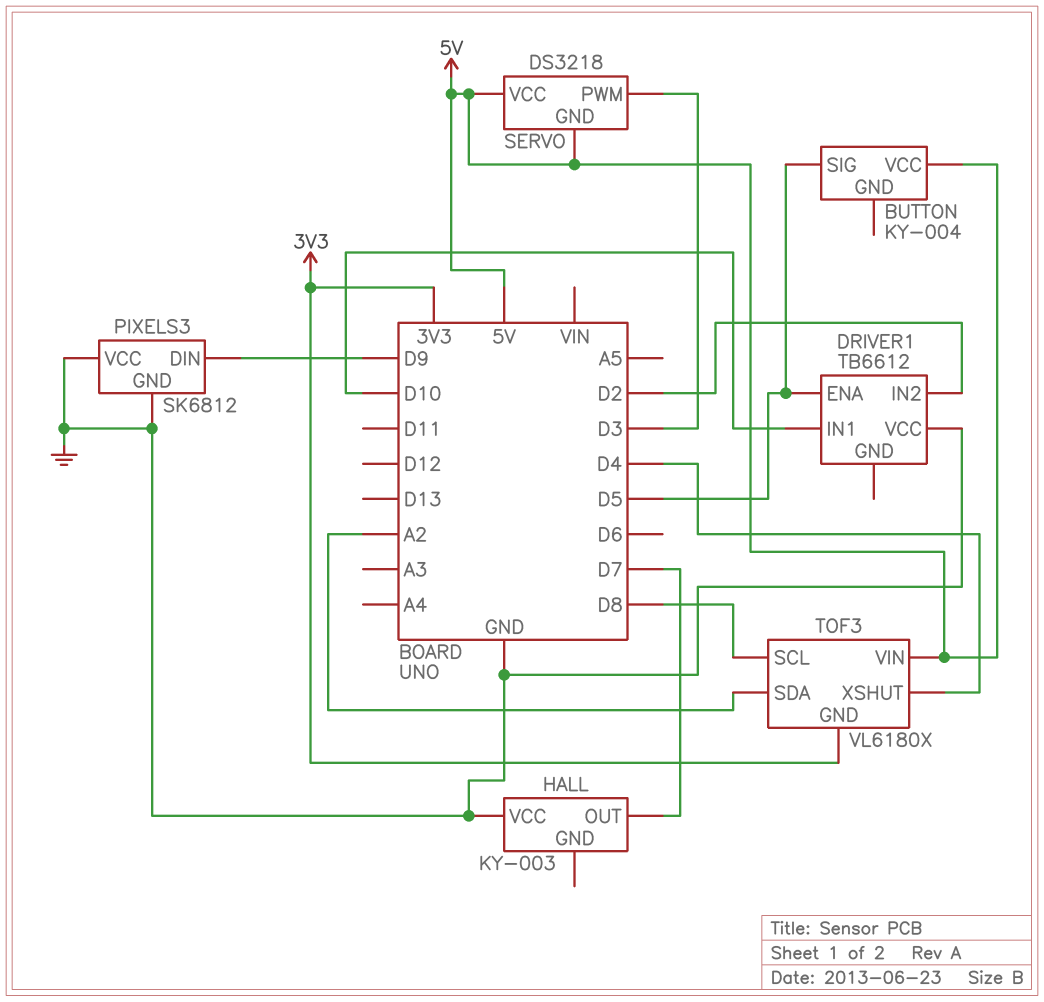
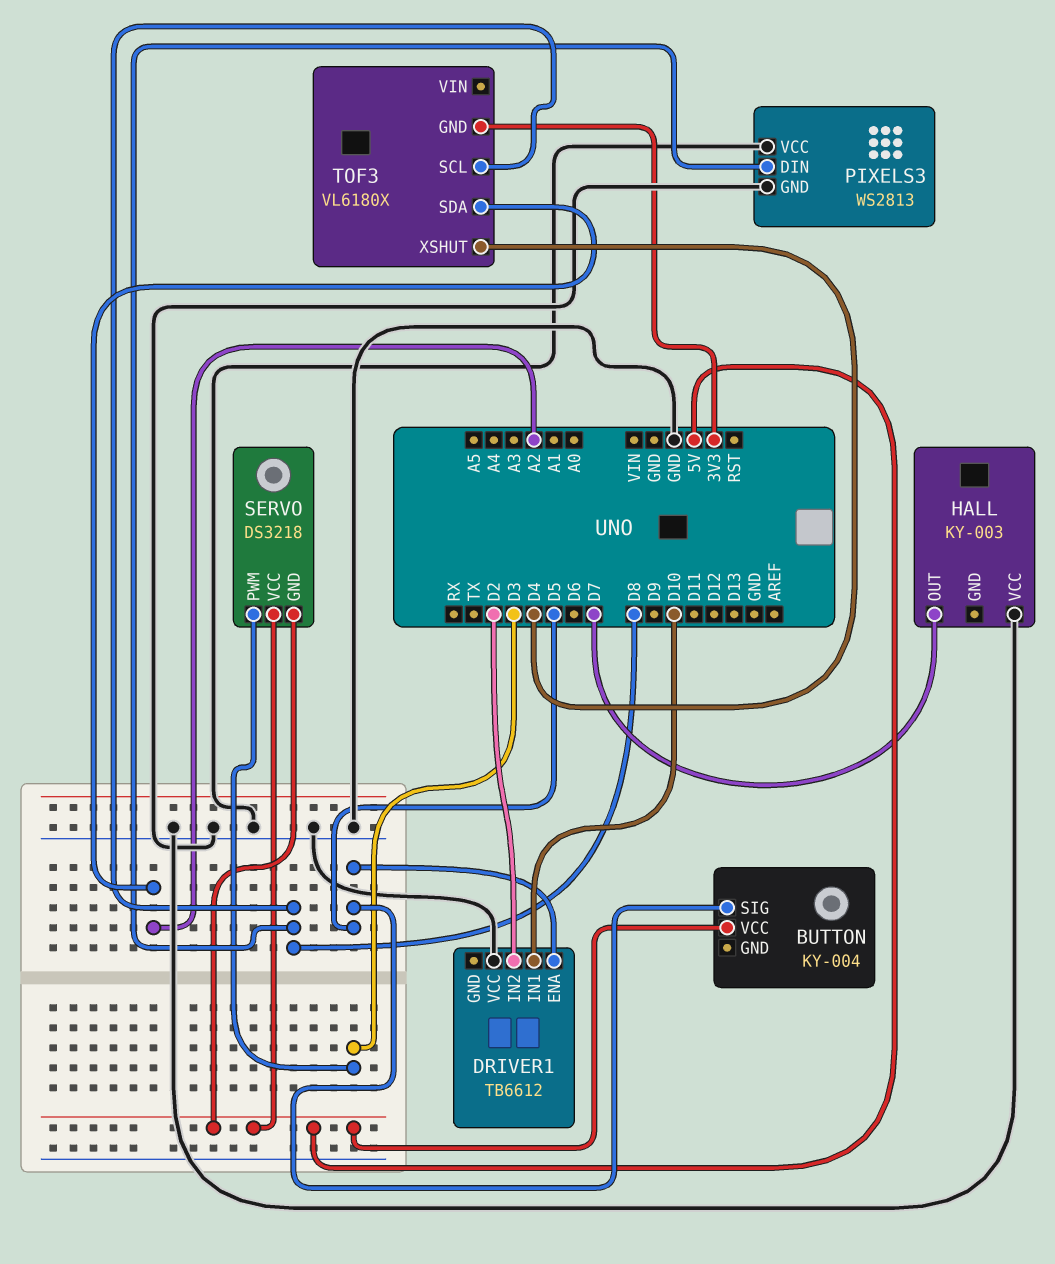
PIXELS3: SK6812 -> WS2813
PIXELS3 pin DIN: D9 -> D8
TOF3 pin VIN: 5V -> none

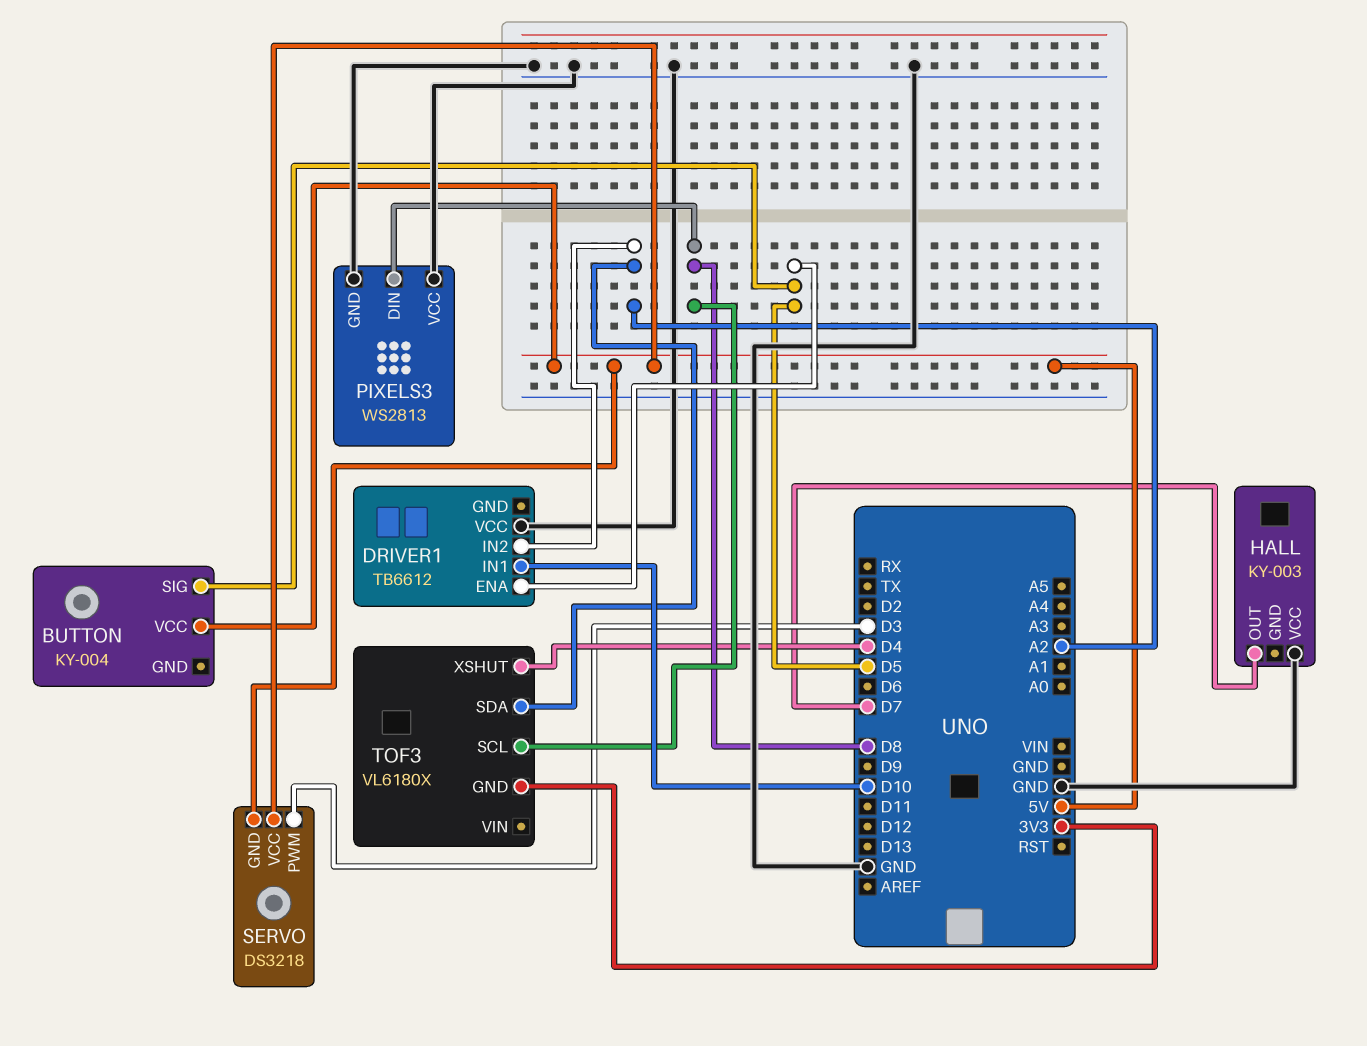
DRIVER1 pin IN2: D2 -> A2

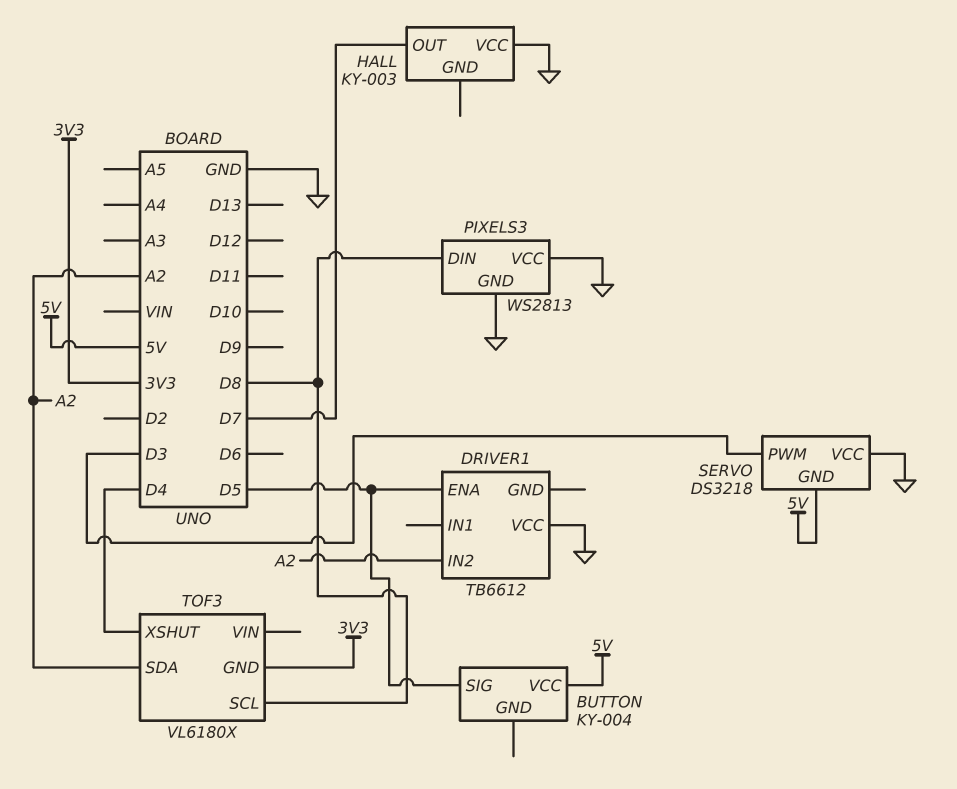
DRIVER1 pin IN1: D10 -> none
SERVO pin VCC: 5V -> GND

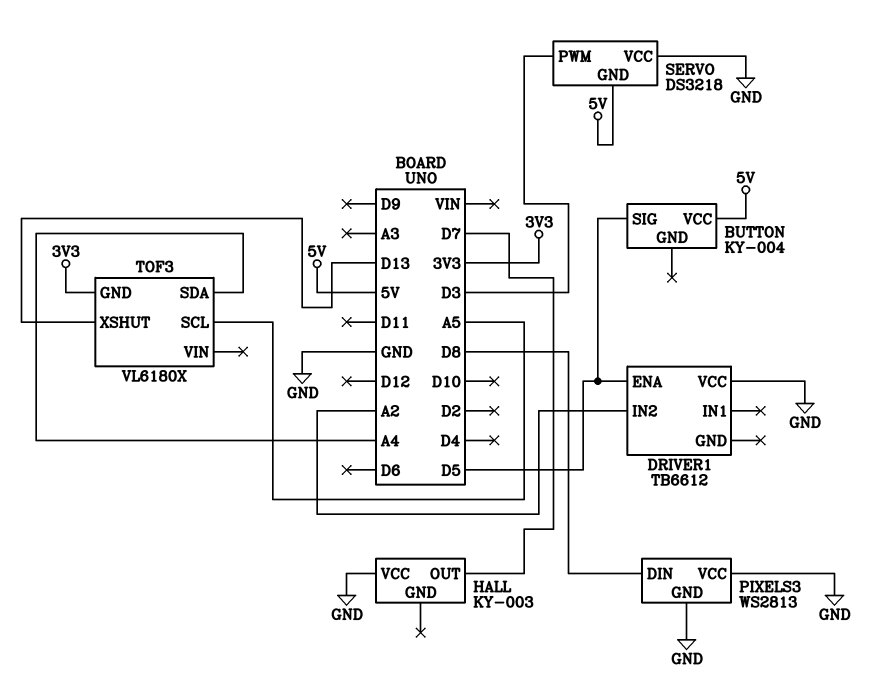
TOF3 pin SCL: D8 -> A5
TOF3 pin SDA: A2 -> A4
TOF3 pin XSHUT: D4 -> D13

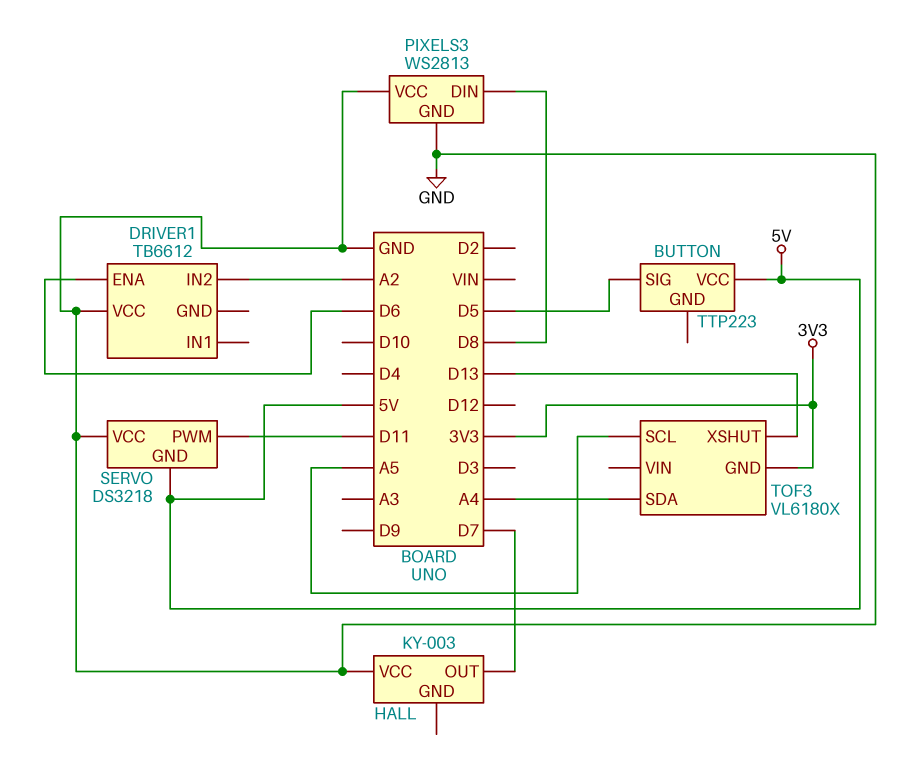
BUTTON: KY-004 -> TTP223
DRIVER1 pin ENA: D5 -> D6
SERVO pin PWM: D3 -> D11

